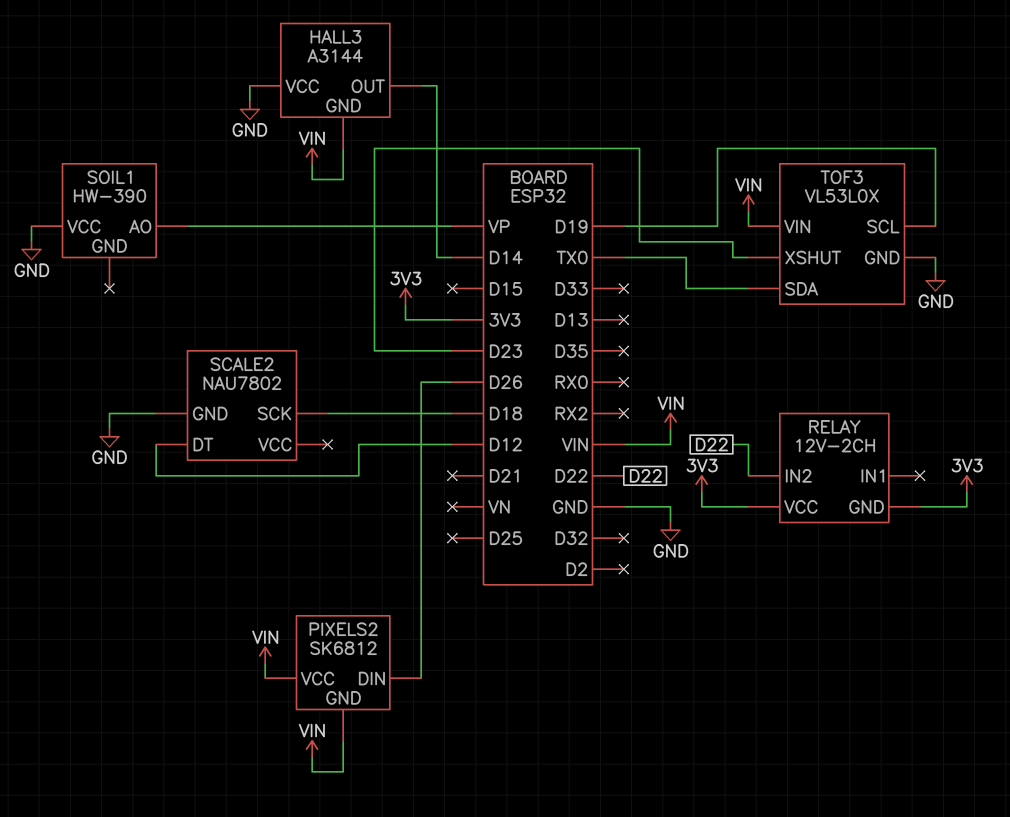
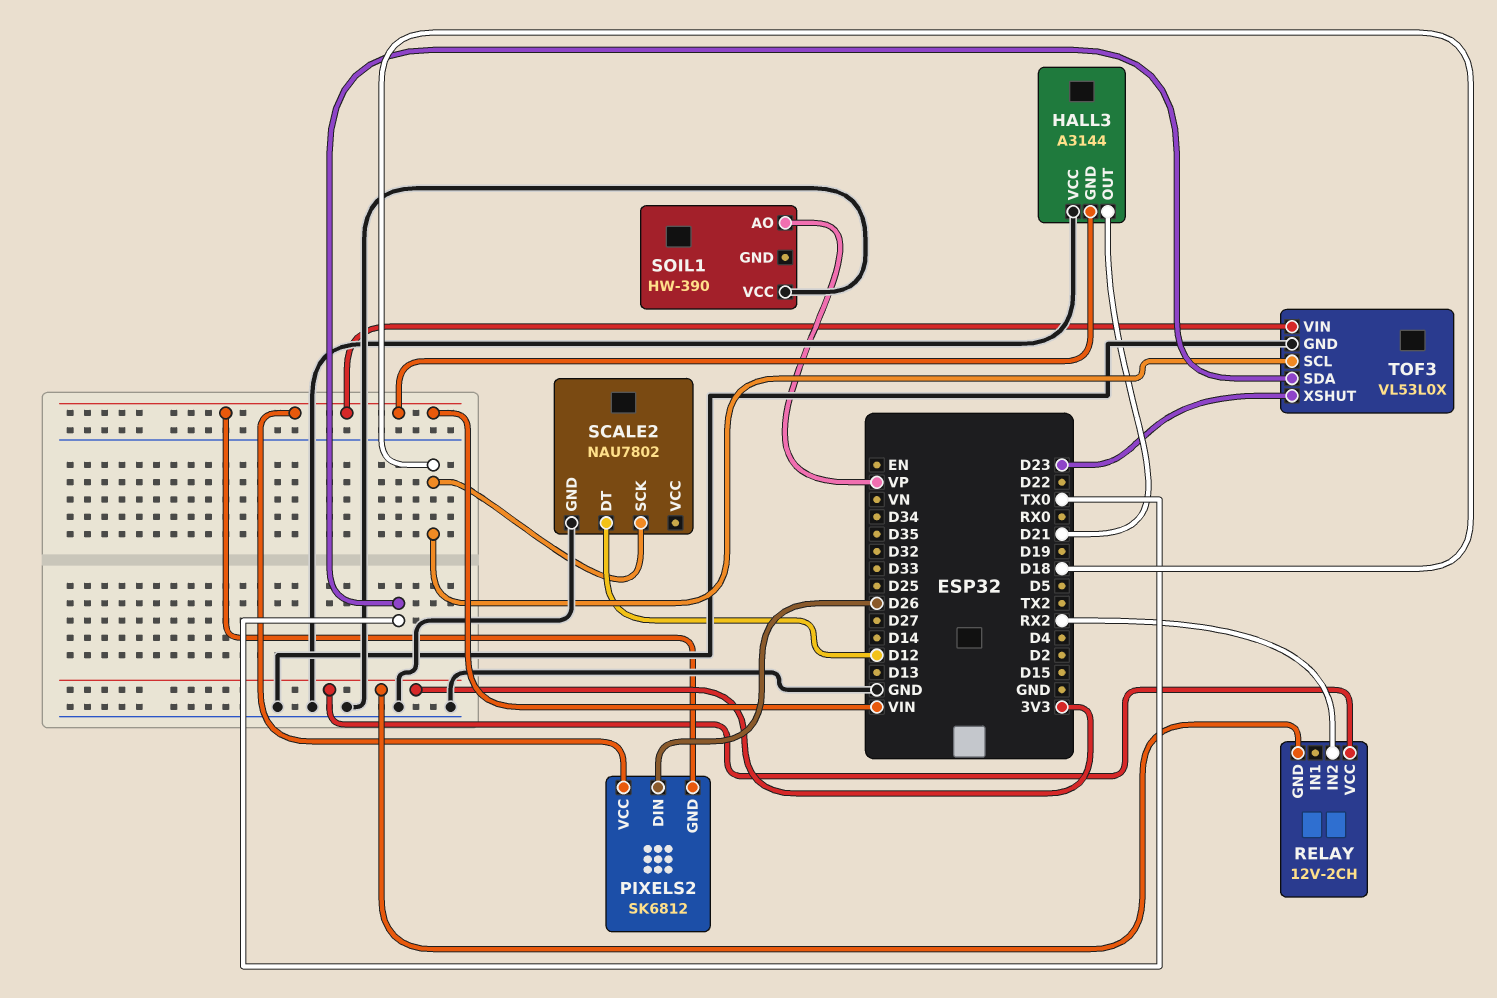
HALL3 pin OUT: D14 -> D21
RELAY pin IN2: D22 -> RX2
TOF3 pin SCL: D19 -> D18

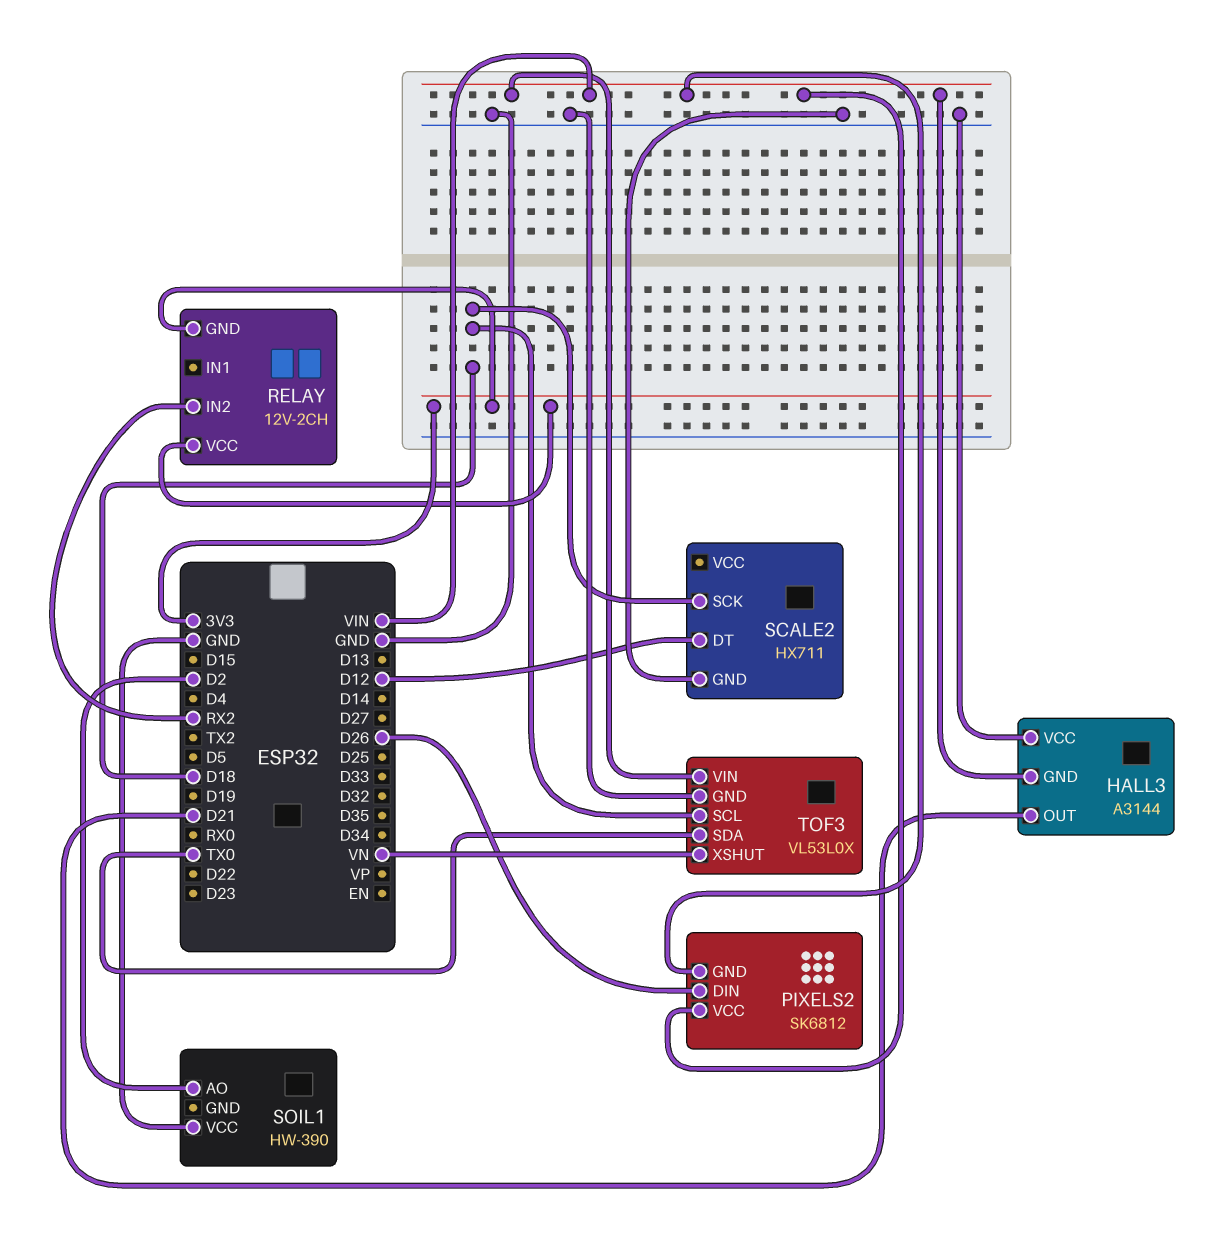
SCALE2: NAU7802 -> HX711
SOIL1 pin AO: VP -> D2
TOF3 pin XSHUT: D23 -> VN

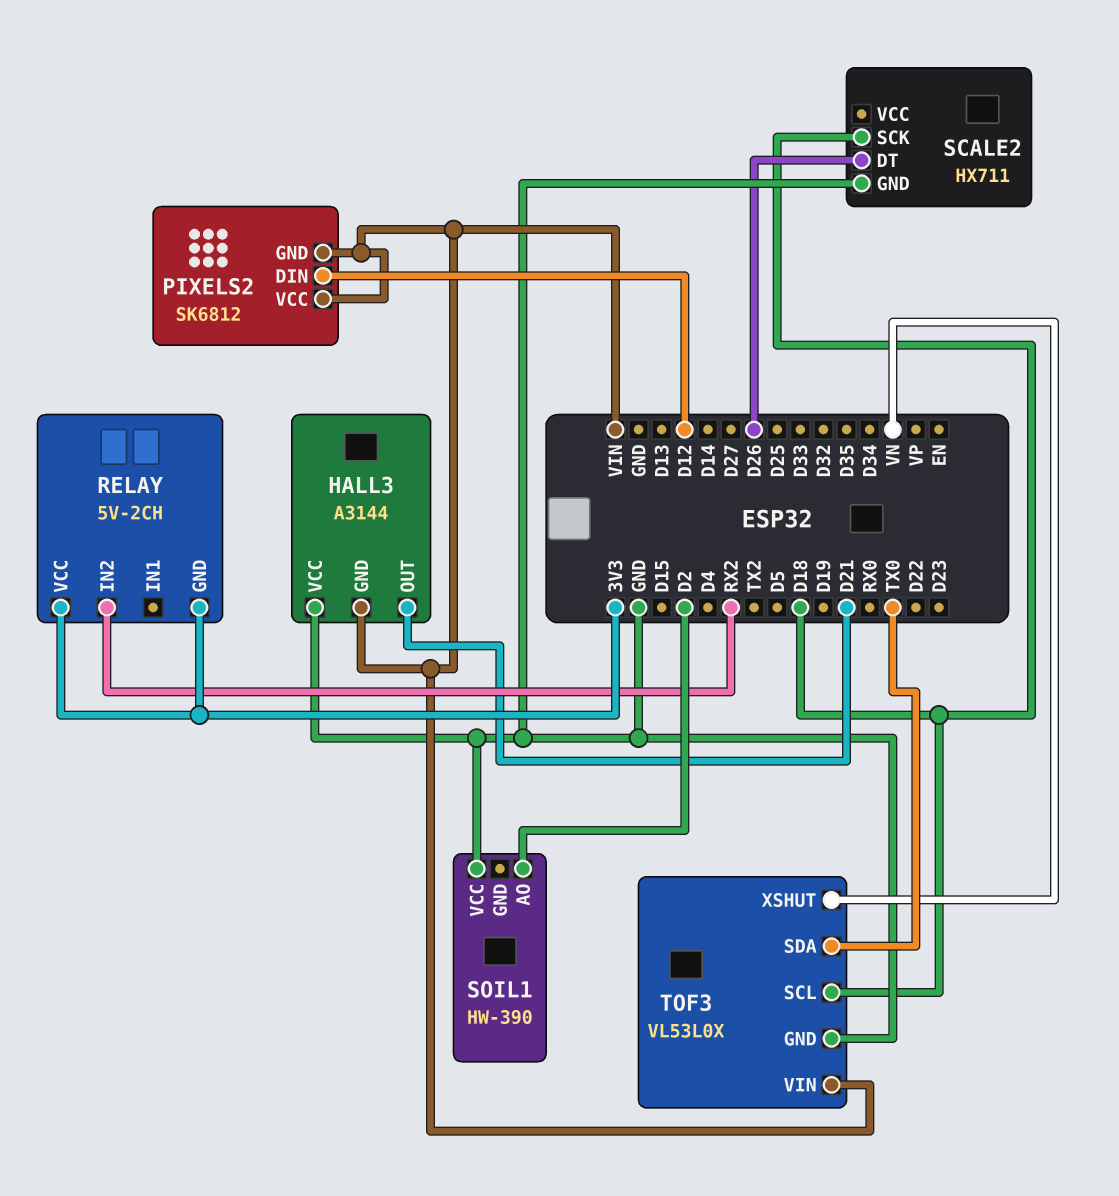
PIXELS2 pin DIN: D26 -> D12
RELAY: 12V-2CH -> 5V-2CH
SCALE2 pin DT: D12 -> D26

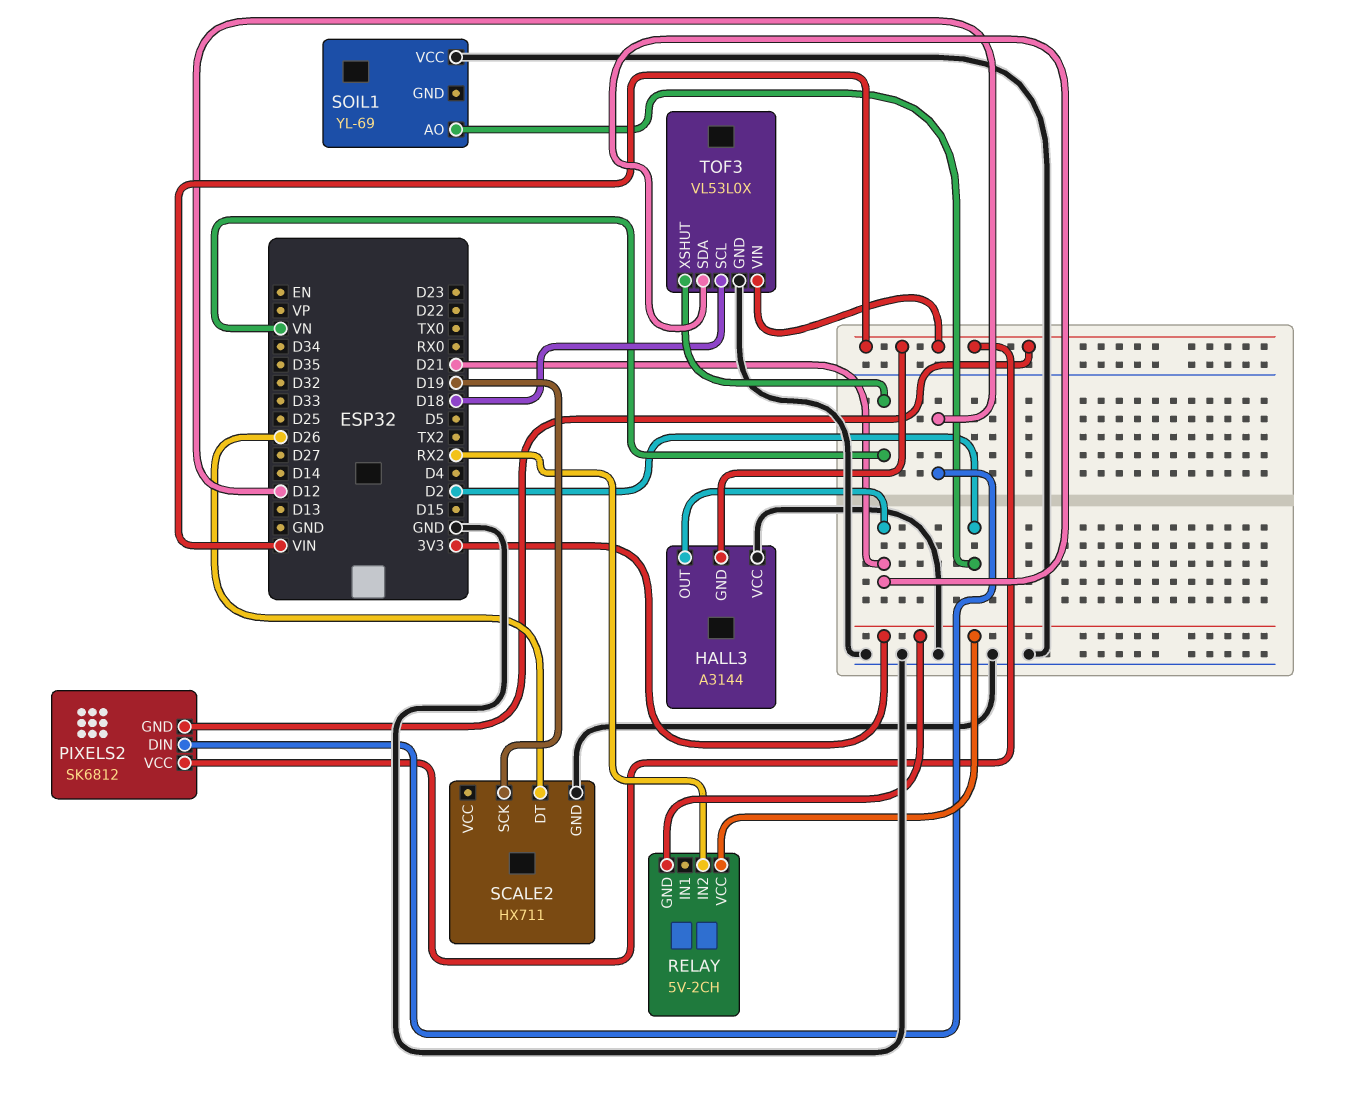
SCALE2 pin SCK: D18 -> D19
SOIL1: HW-390 -> YL-69
TOF3 pin SDA: TX0 -> D21

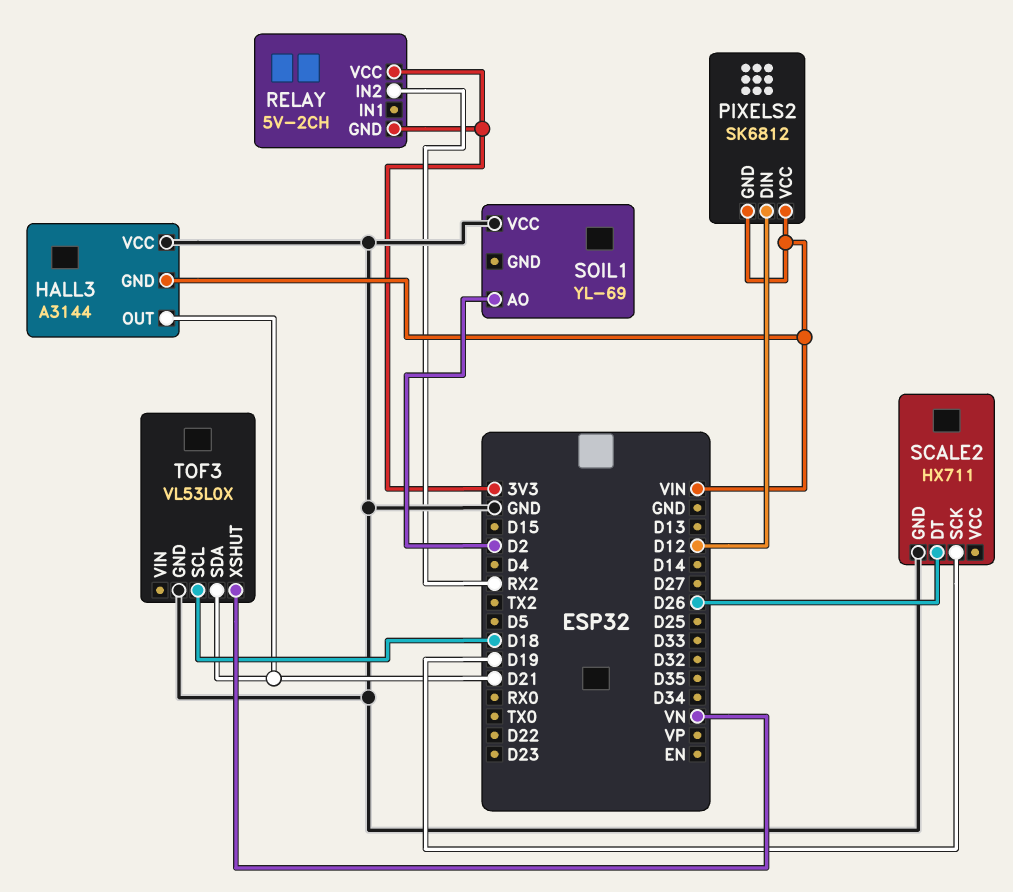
TOF3 pin VIN: VIN -> none

